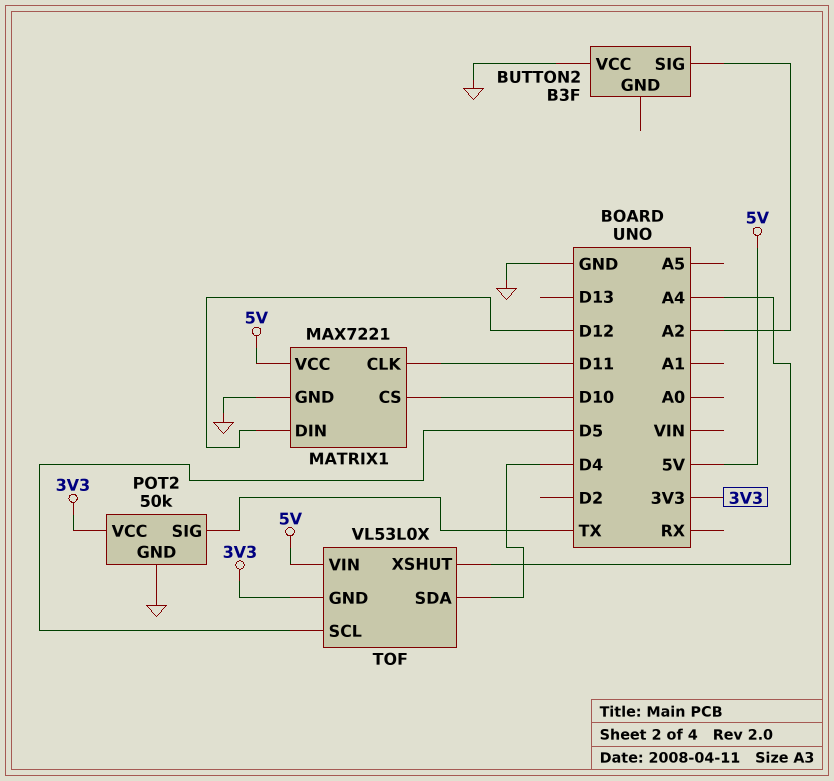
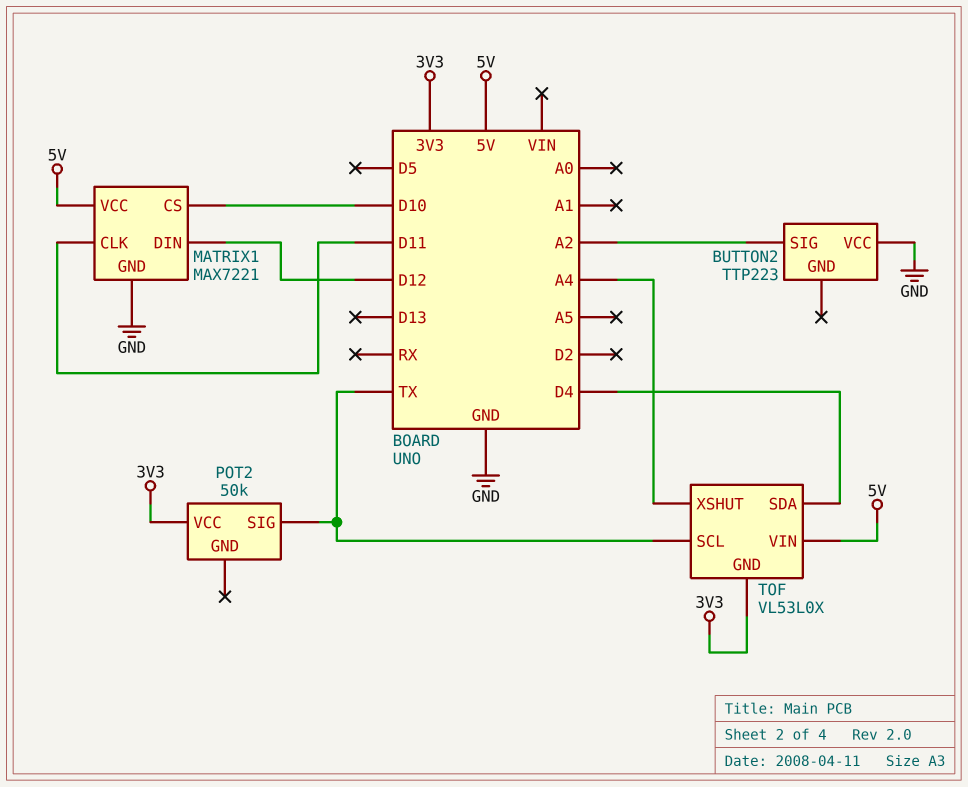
BUTTON2: B3F -> TTP223
POT2 pin GND: GND -> none
TOF pin SCL: D5 -> TX

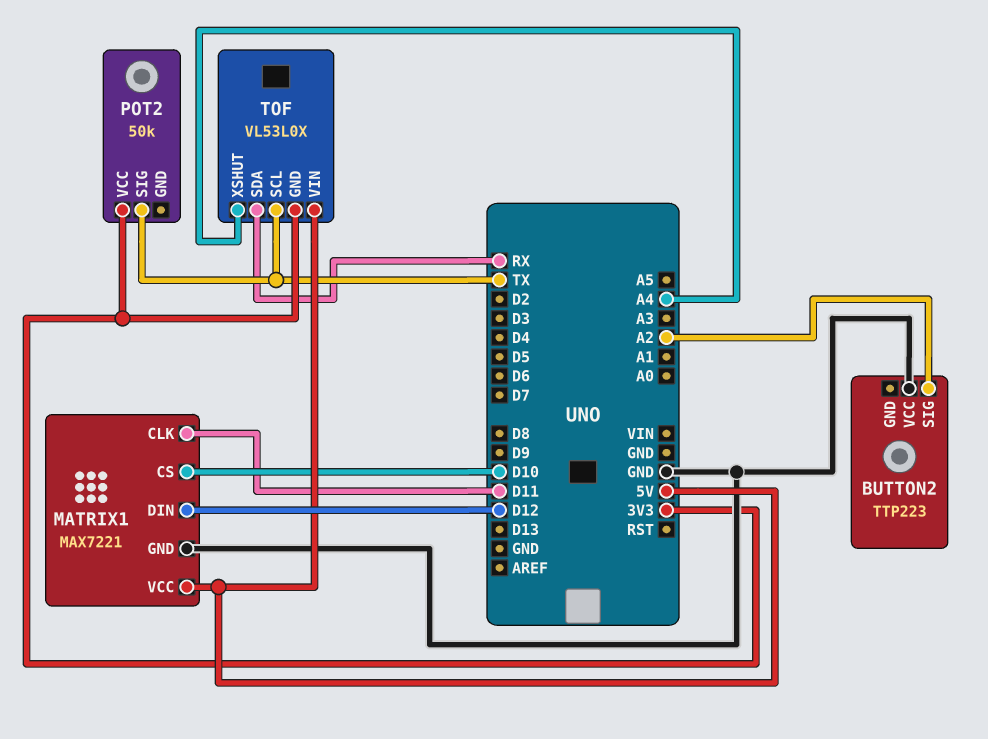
TOF pin SDA: D4 -> RX

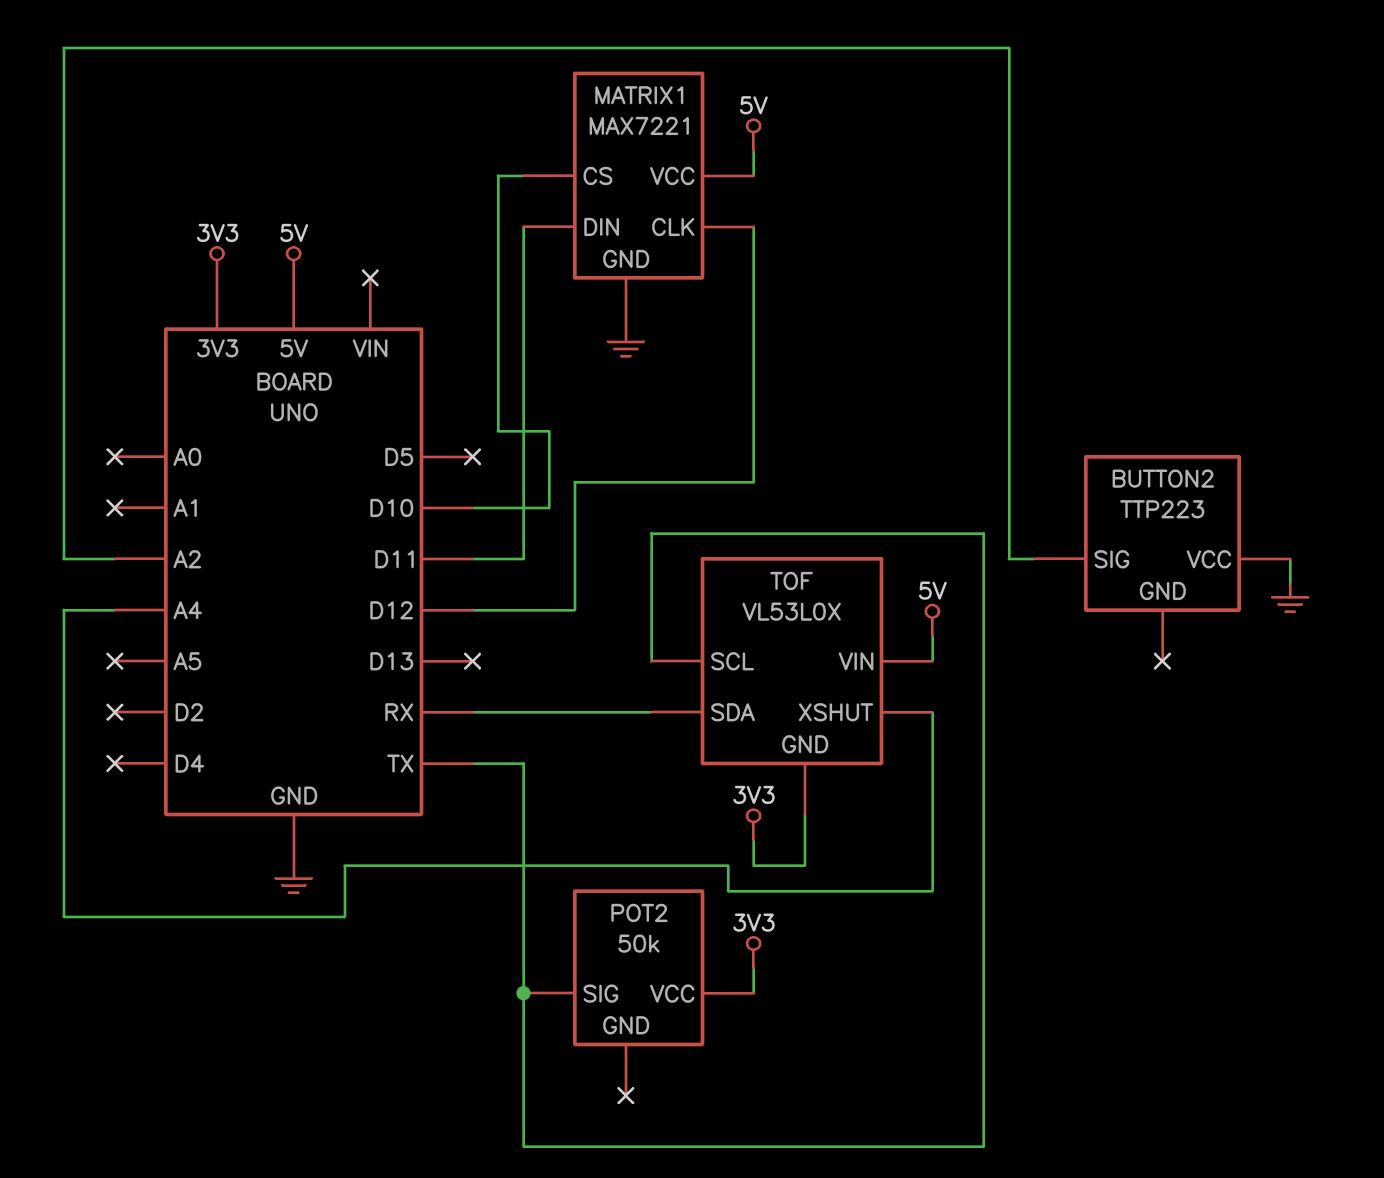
MATRIX1 pin CLK: D11 -> D12
MATRIX1 pin DIN: D12 -> D11

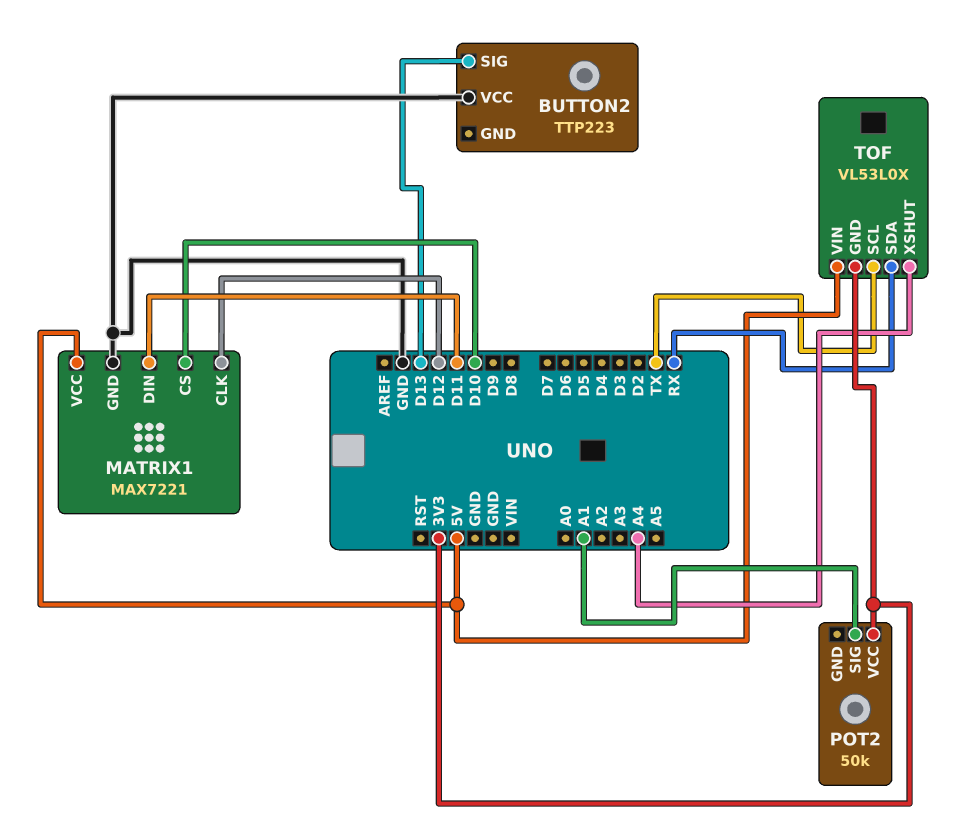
BUTTON2 pin SIG: A2 -> D13
POT2 pin SIG: TX -> A1

